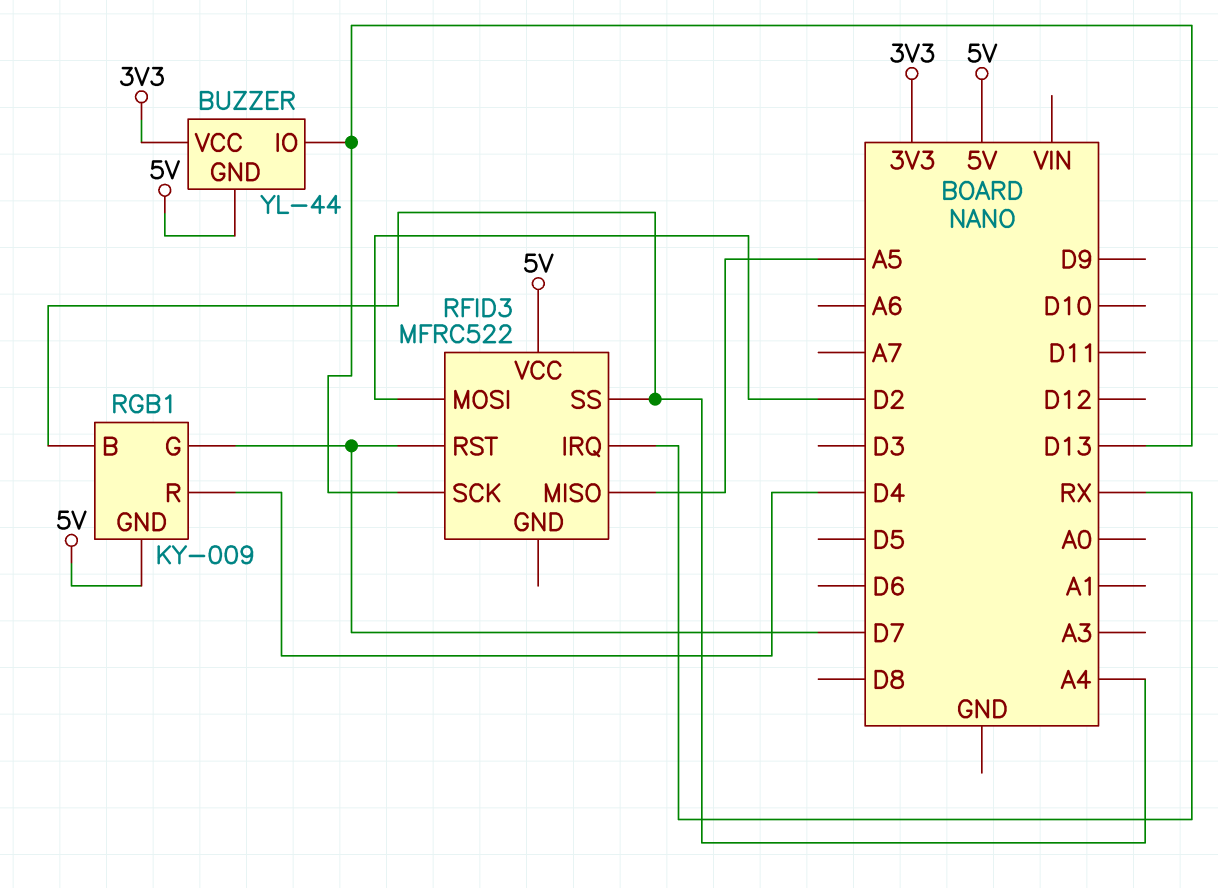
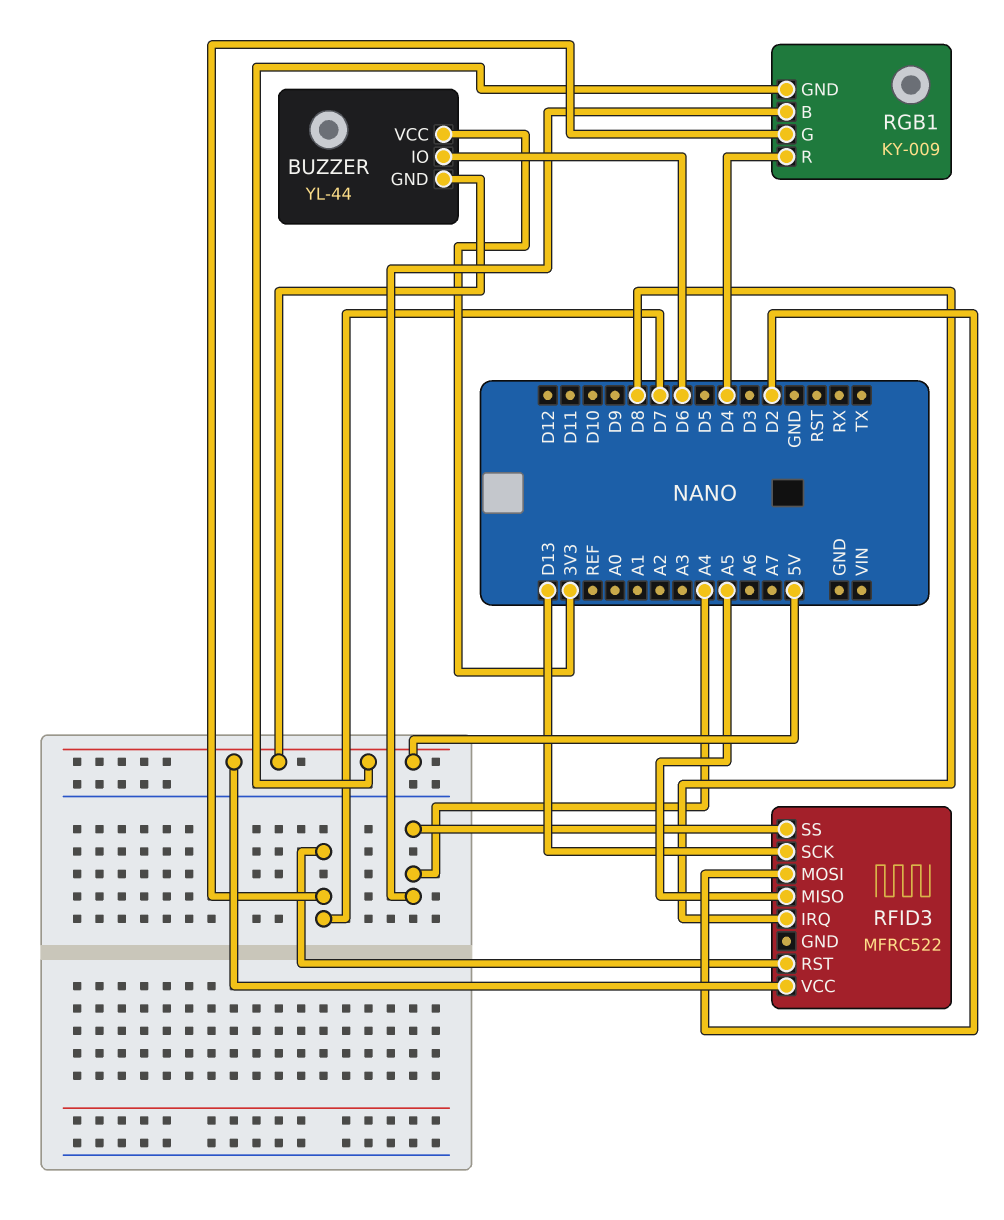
BUZZER pin IO: D13 -> D6
RFID3 pin IRQ: RX -> D8

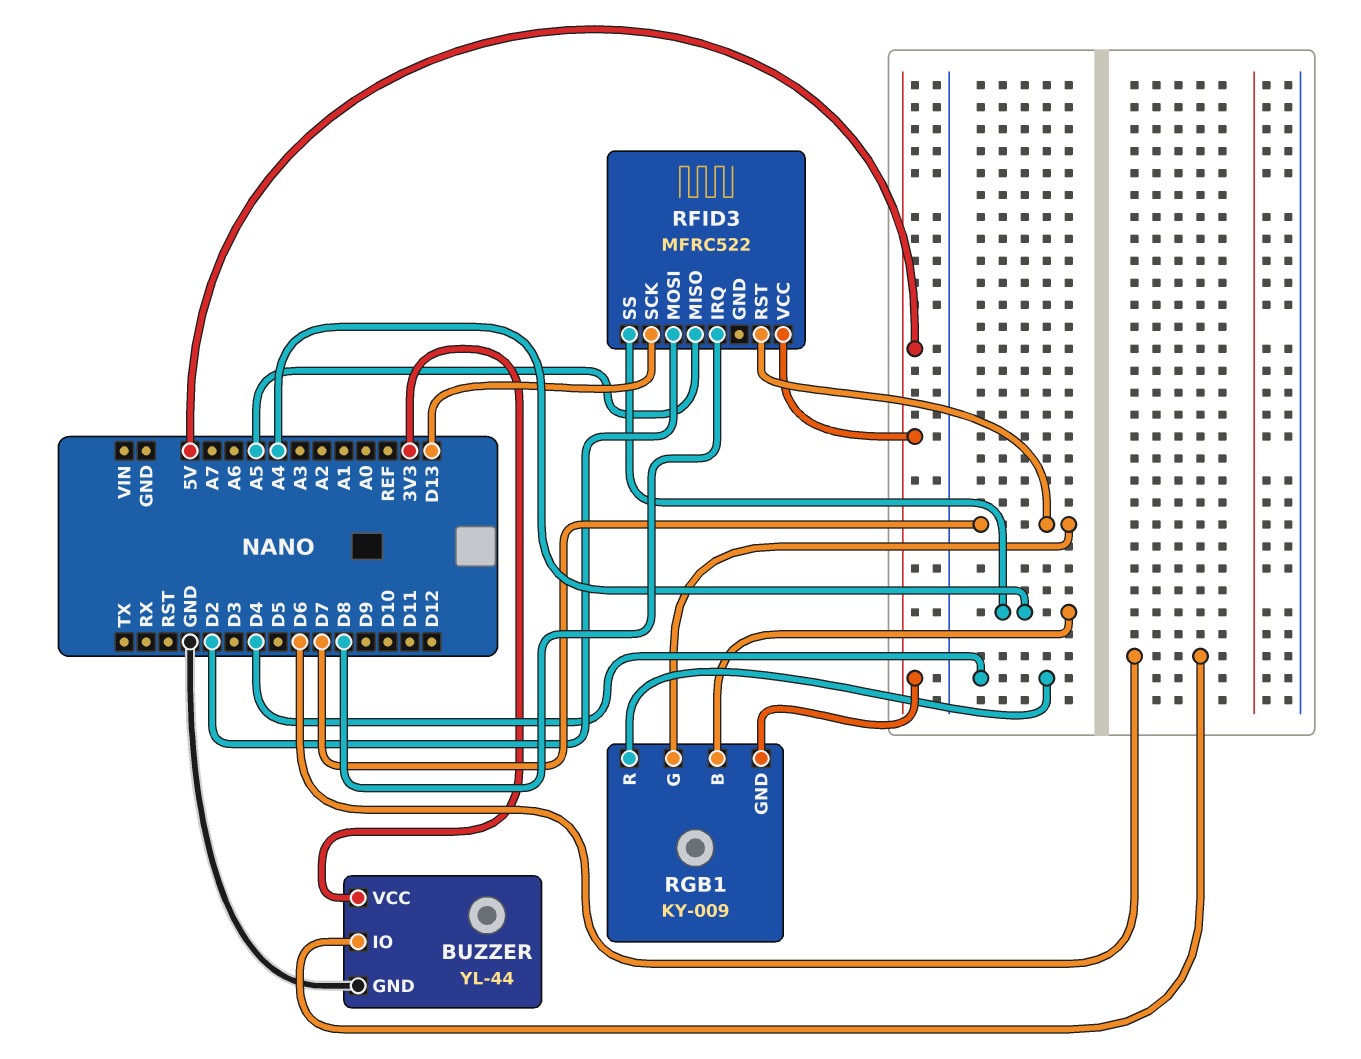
BUZZER pin GND: 5V -> GND

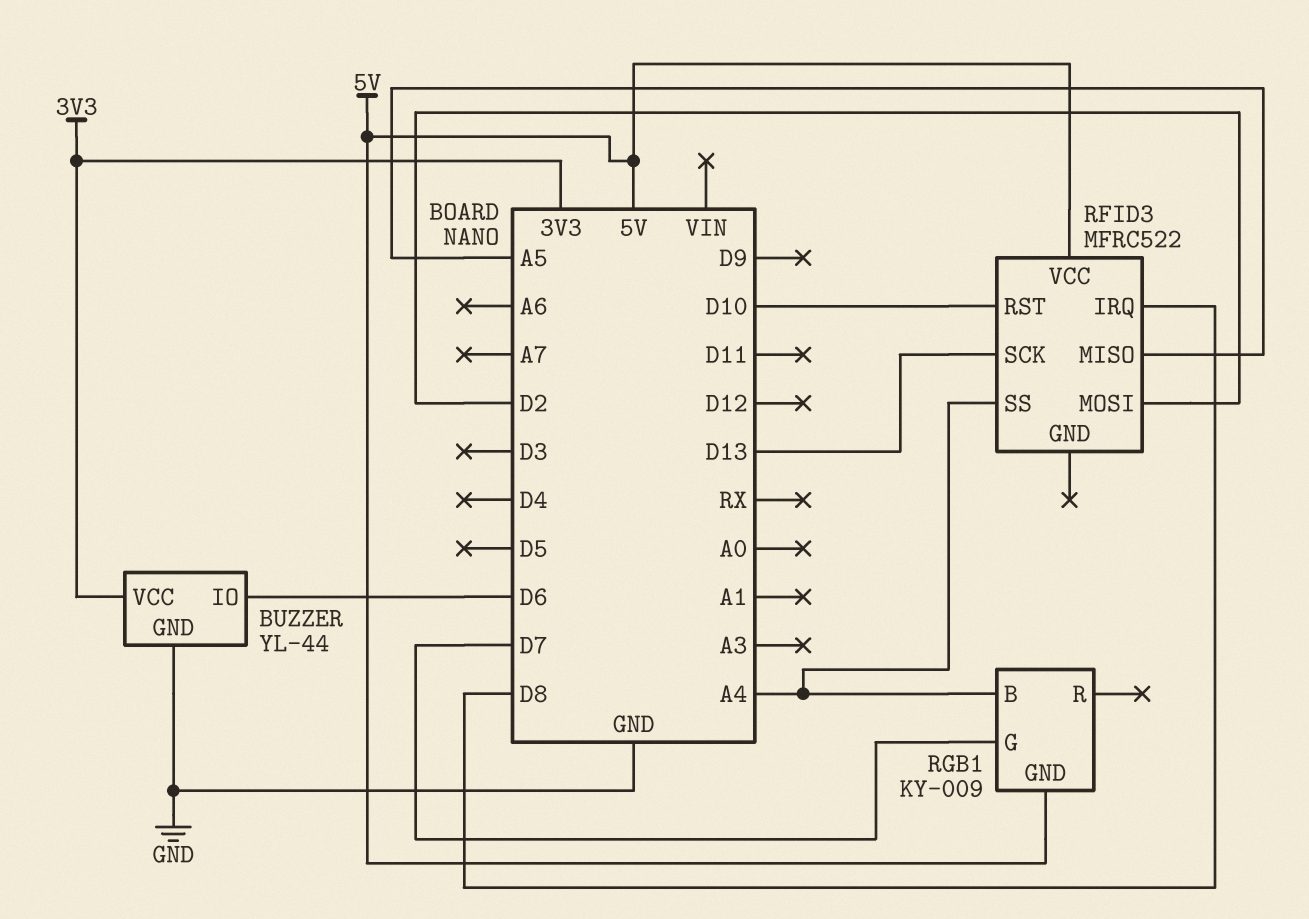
RFID3 pin RST: D7 -> D10
RGB1 pin R: D4 -> none

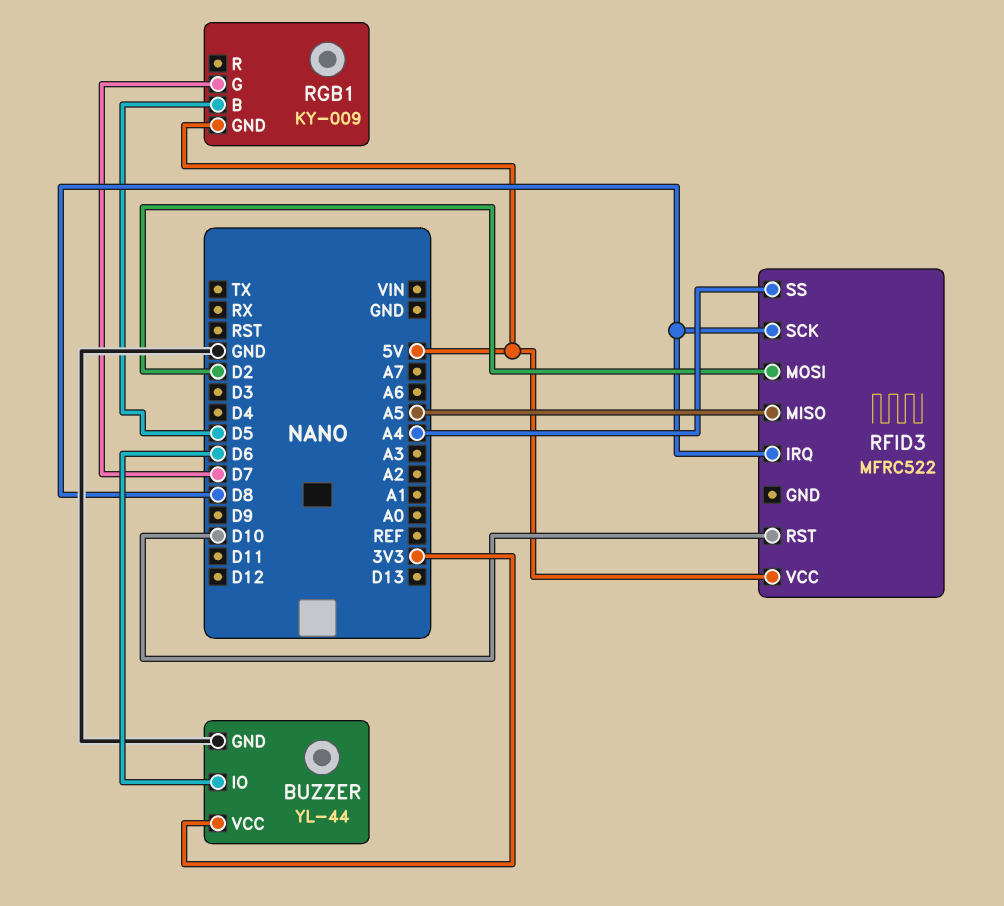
RFID3 pin SCK: D13 -> D8
RGB1 pin B: A4 -> D5

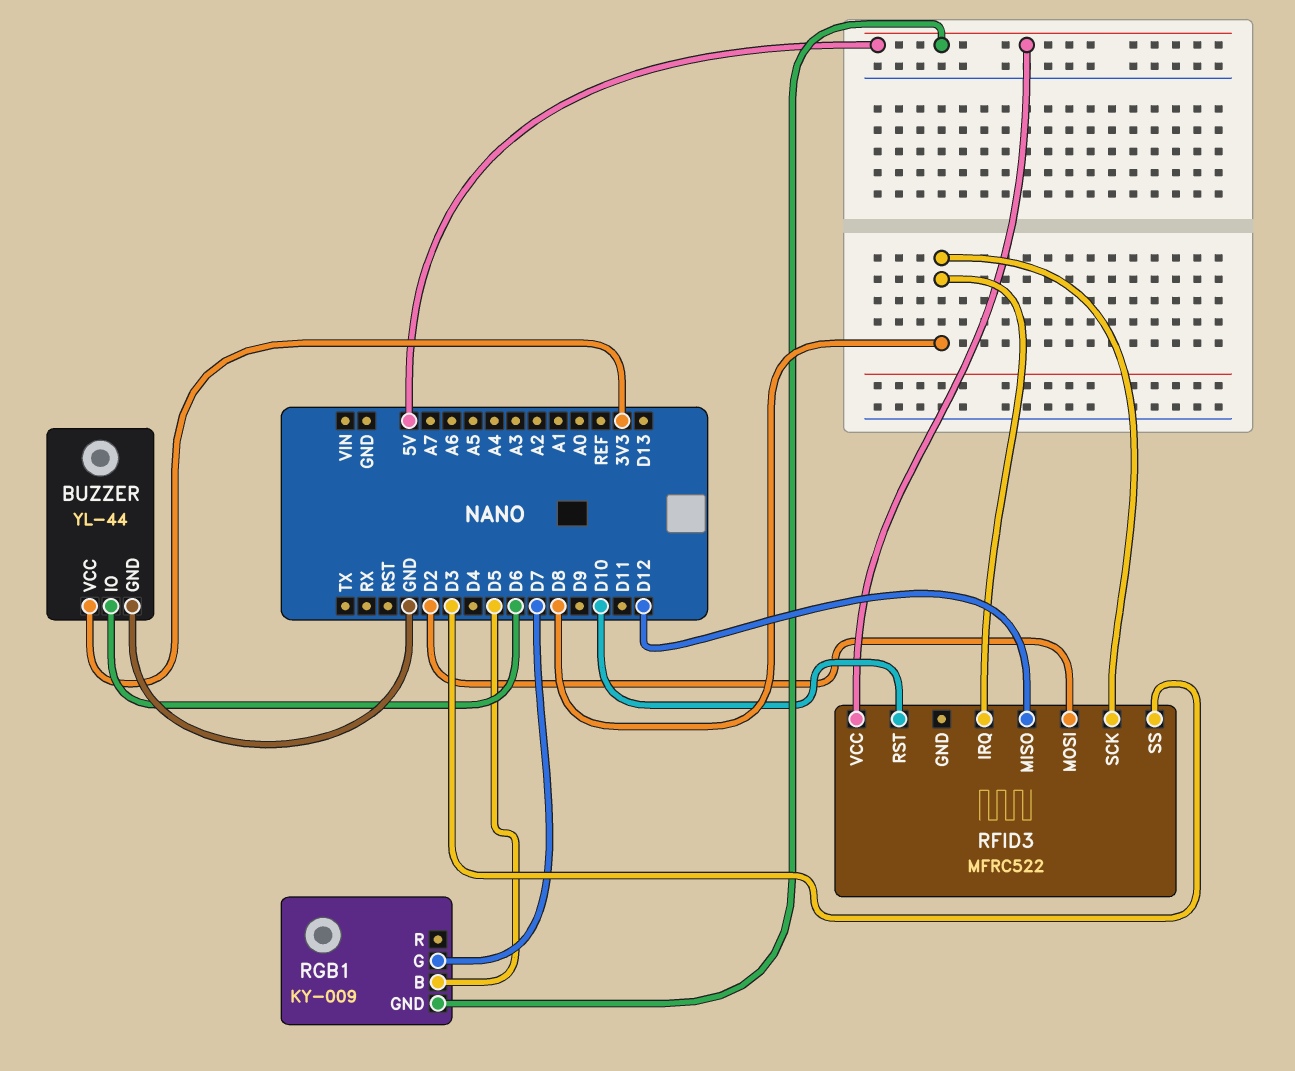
RFID3 pin MISO: A5 -> D12
RFID3 pin SS: A4 -> D3

